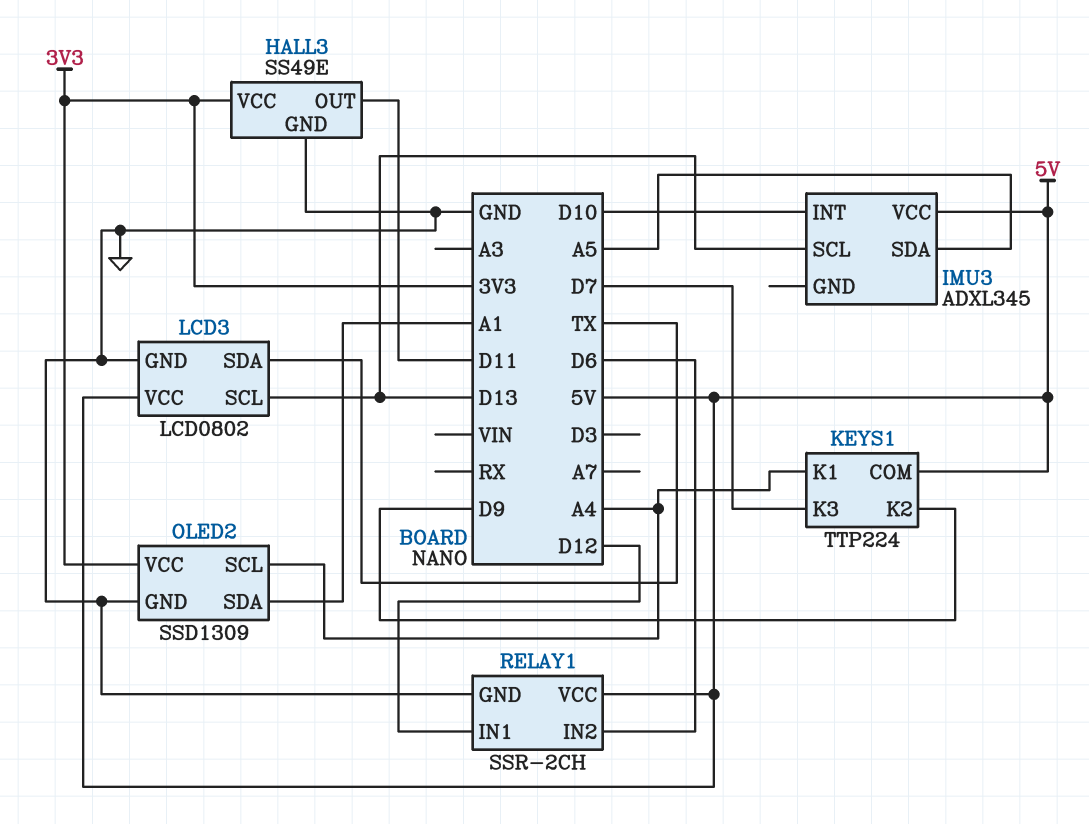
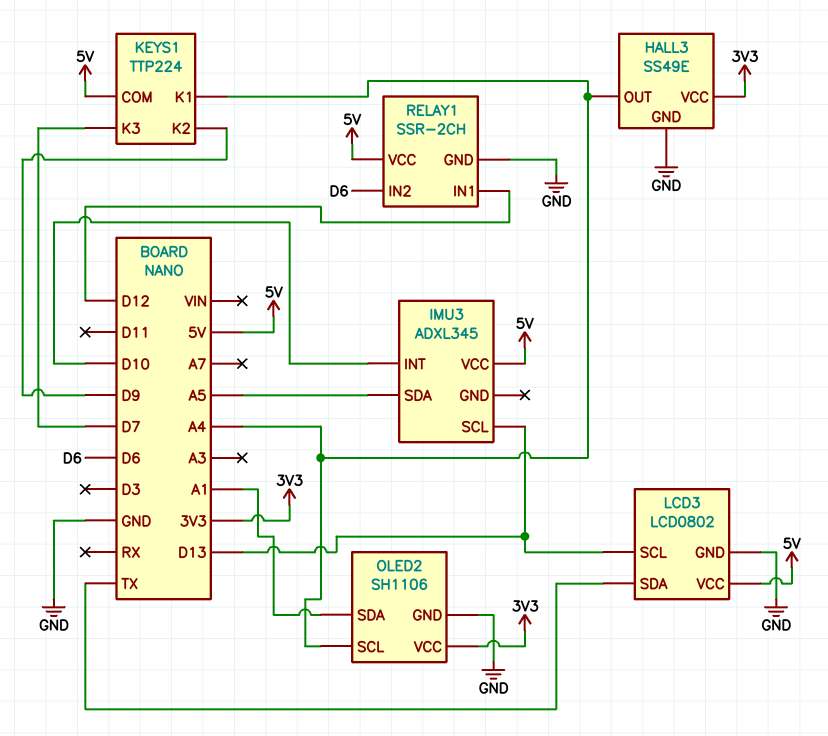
HALL3 pin OUT: D11 -> A4
OLED2: SSD1309 -> SH1106

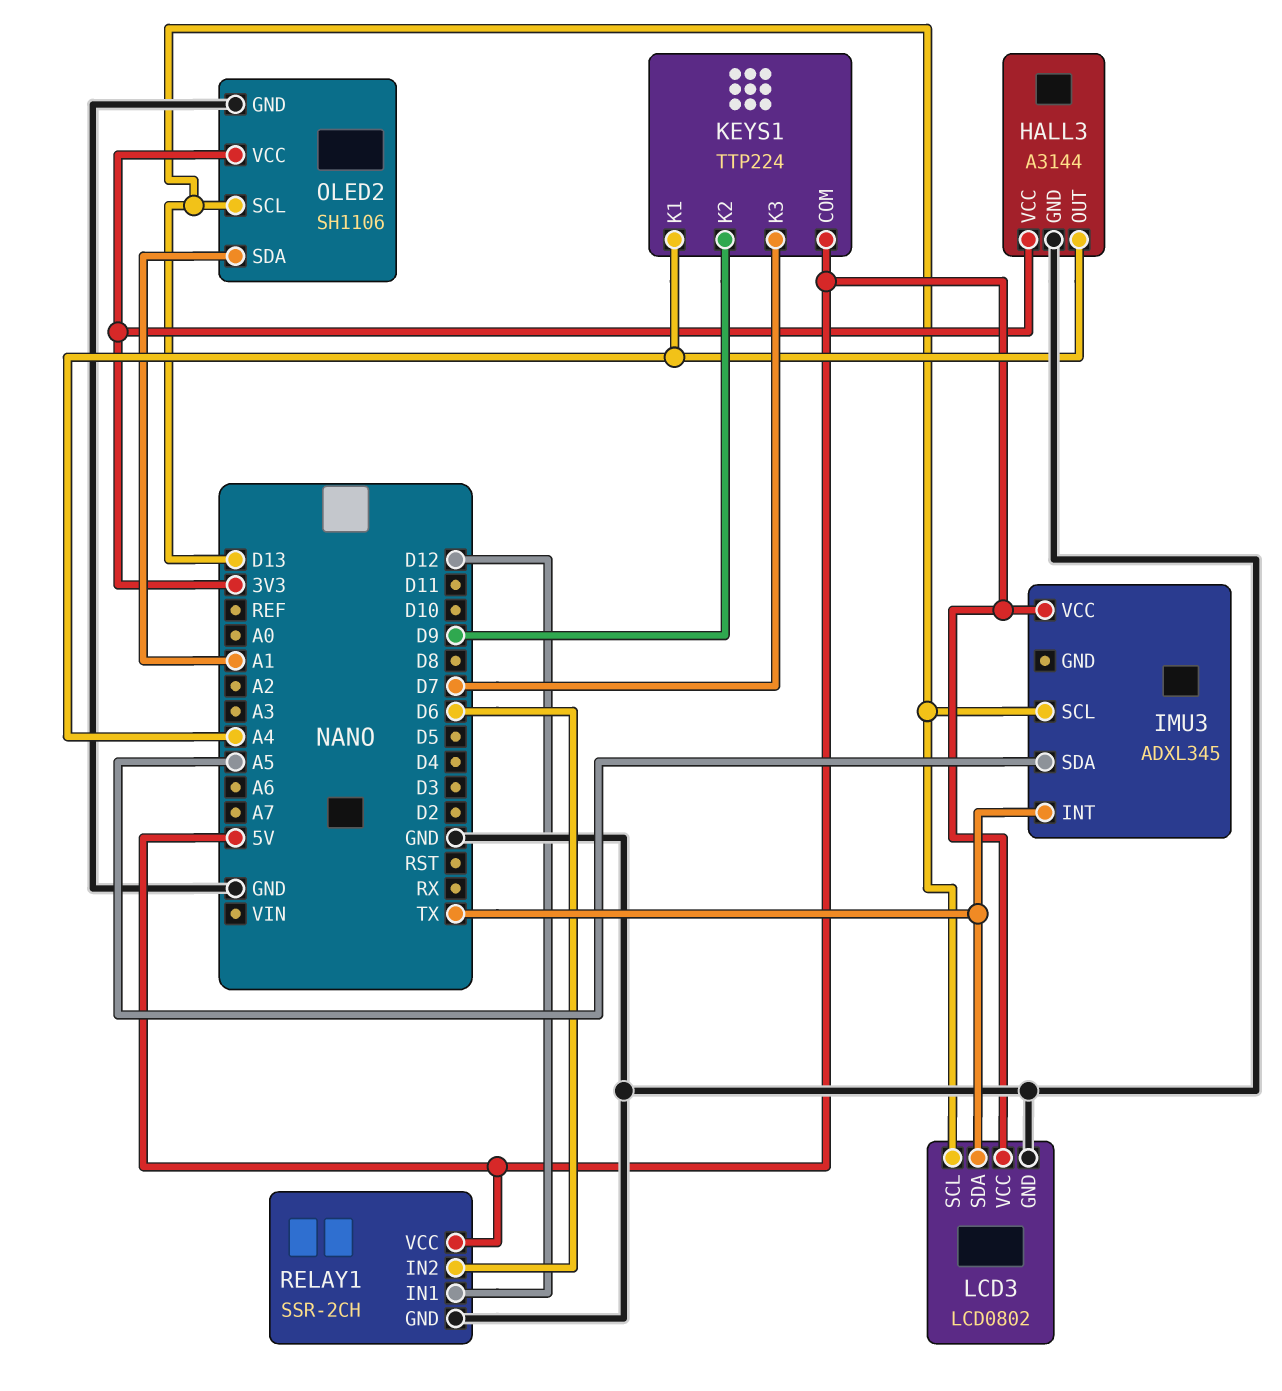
HALL3: SS49E -> A3144
IMU3 pin INT: D10 -> TX
OLED2 pin SCL: A4 -> D13

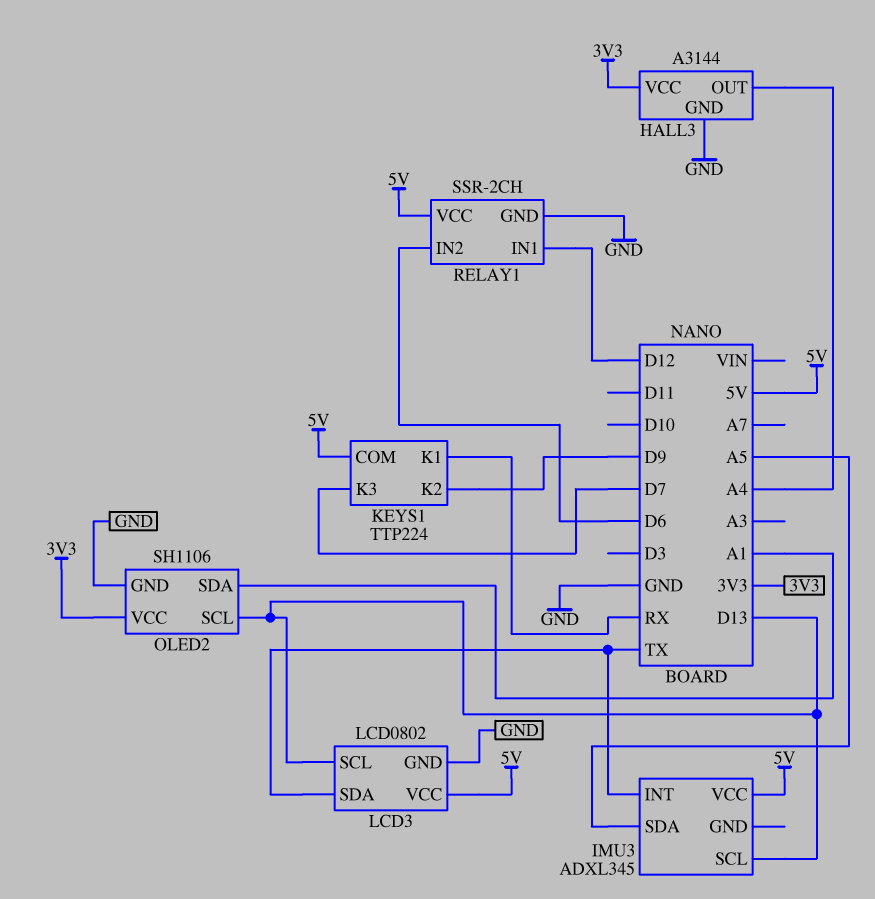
KEYS1 pin K1: A4 -> RX

